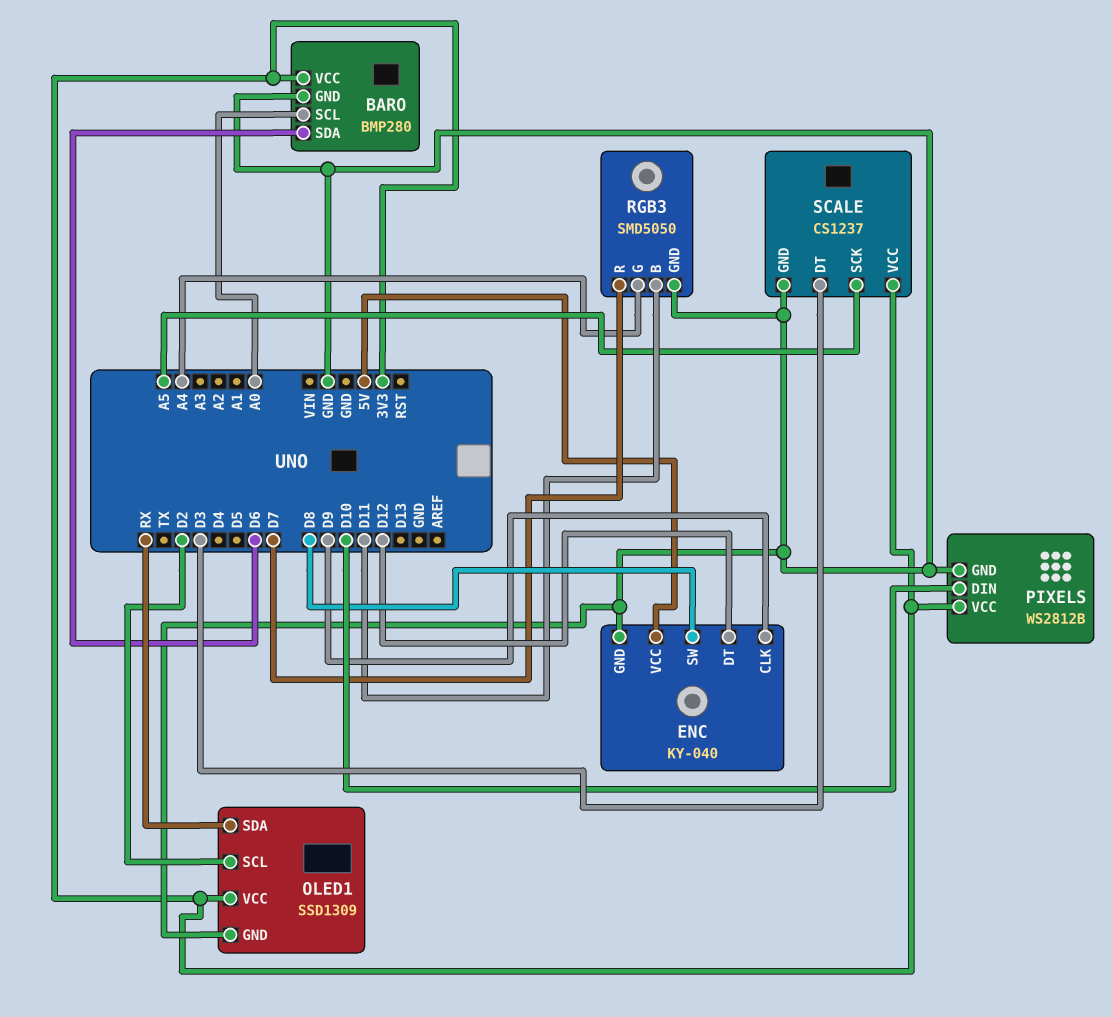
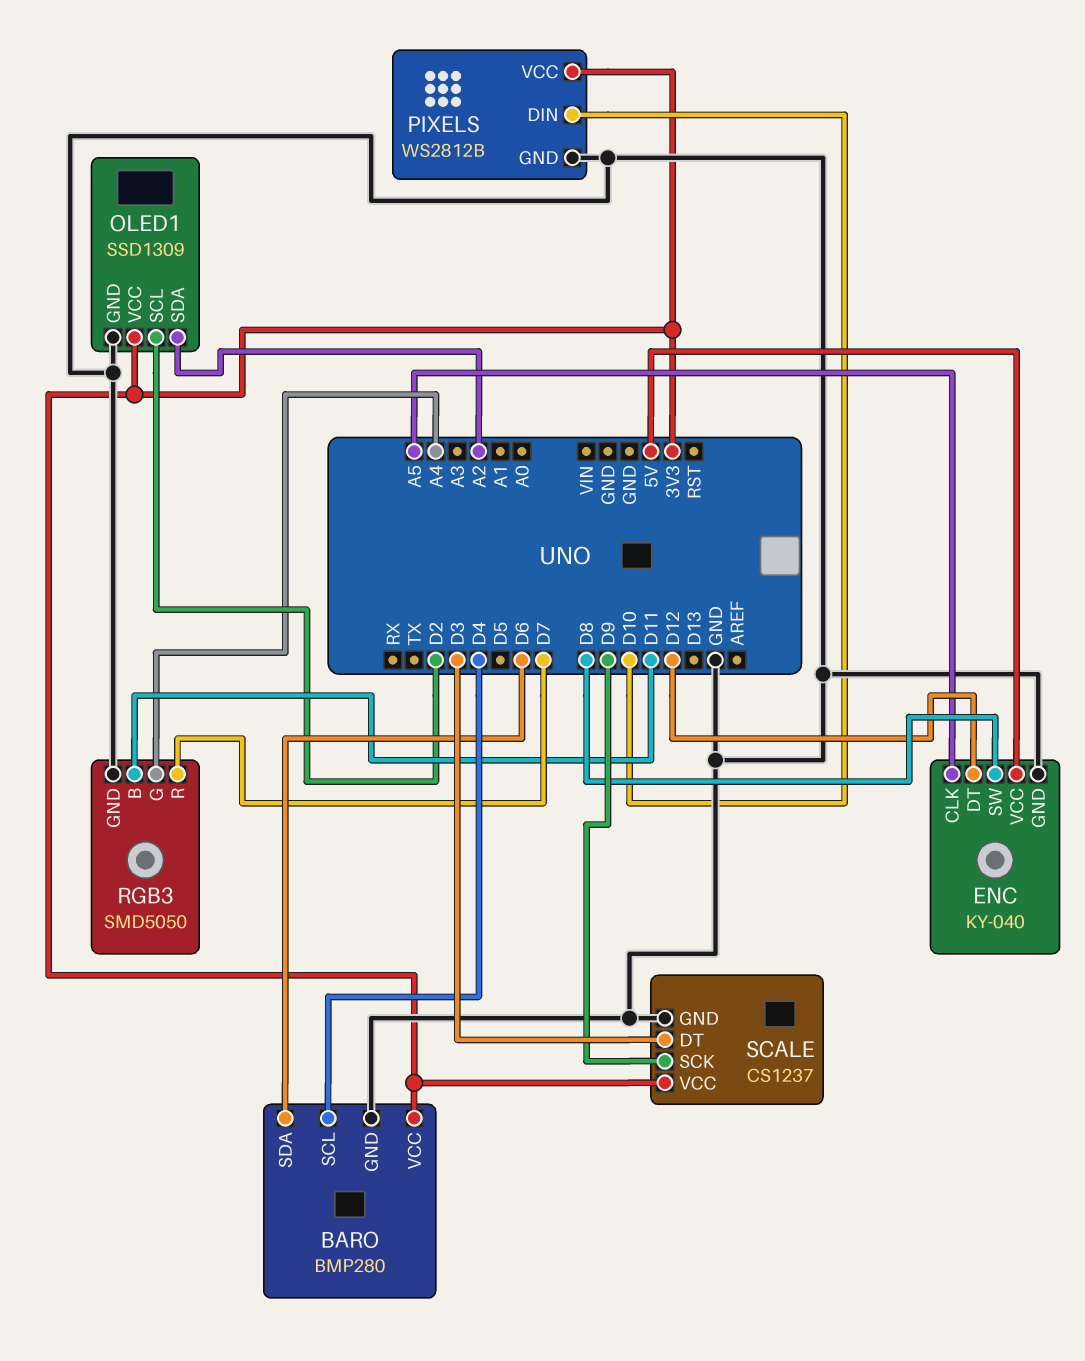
BARO pin SCL: A0 -> D4
ENC pin CLK: D9 -> A5
OLED1 pin SDA: RX -> A2
SCALE pin SCK: A5 -> D9

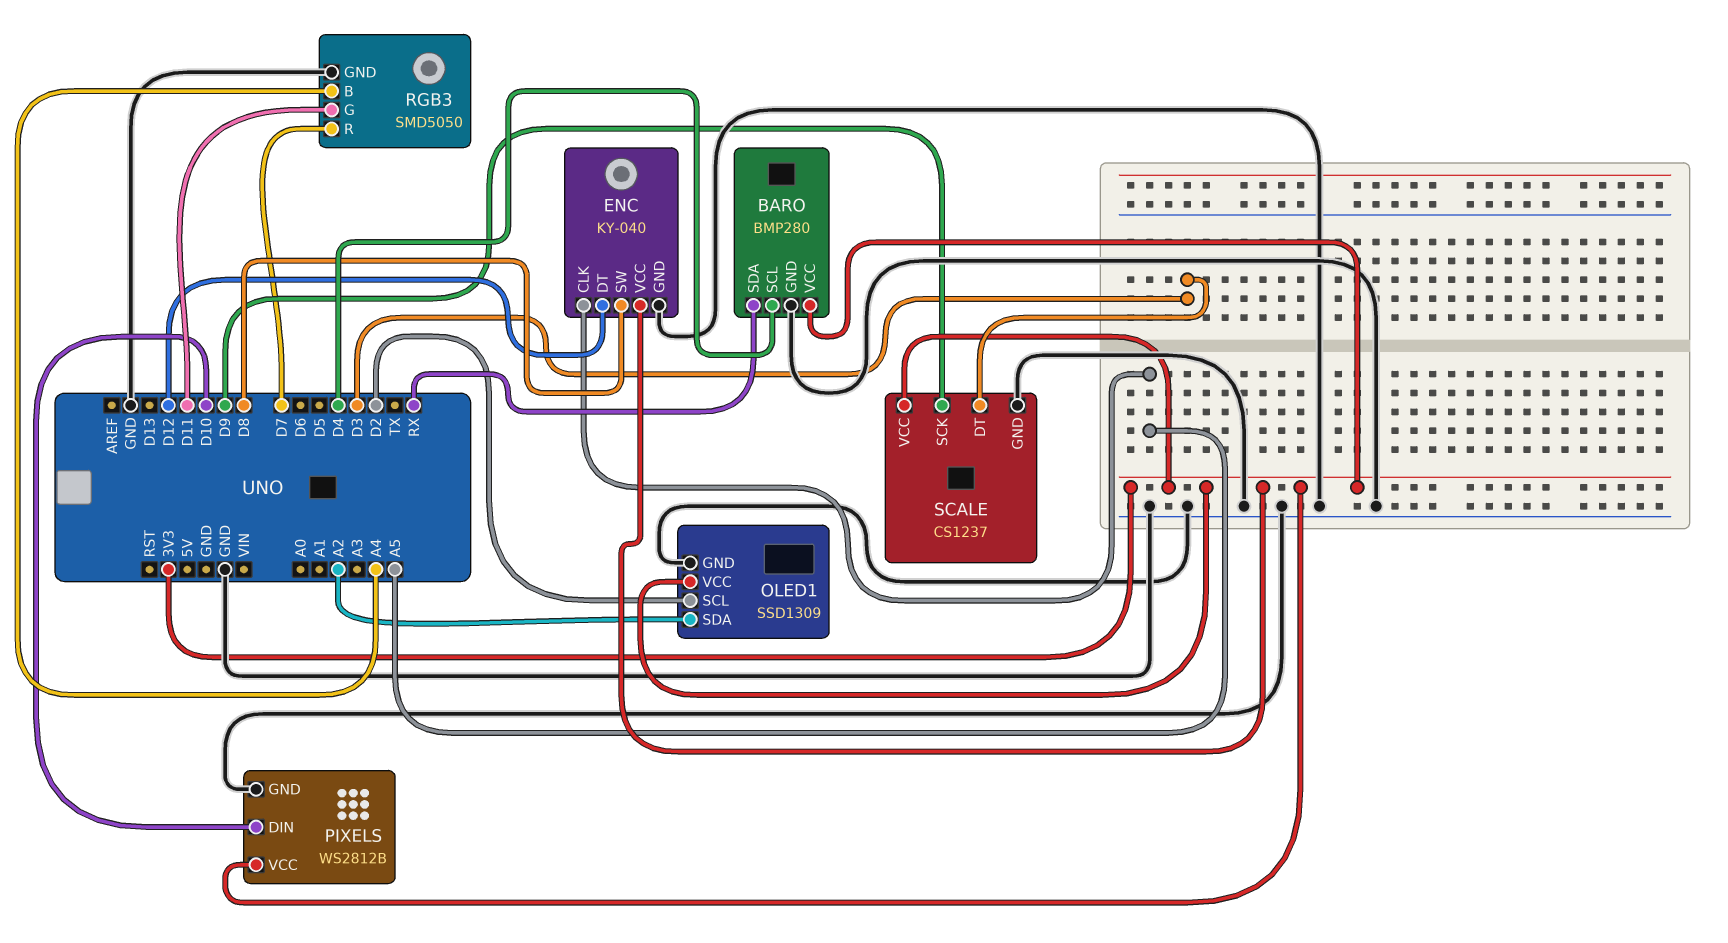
BARO pin SDA: D6 -> RX
ENC pin VCC: 5V -> 3V3
RGB3 pin B: D11 -> A4
RGB3 pin G: A4 -> D11

